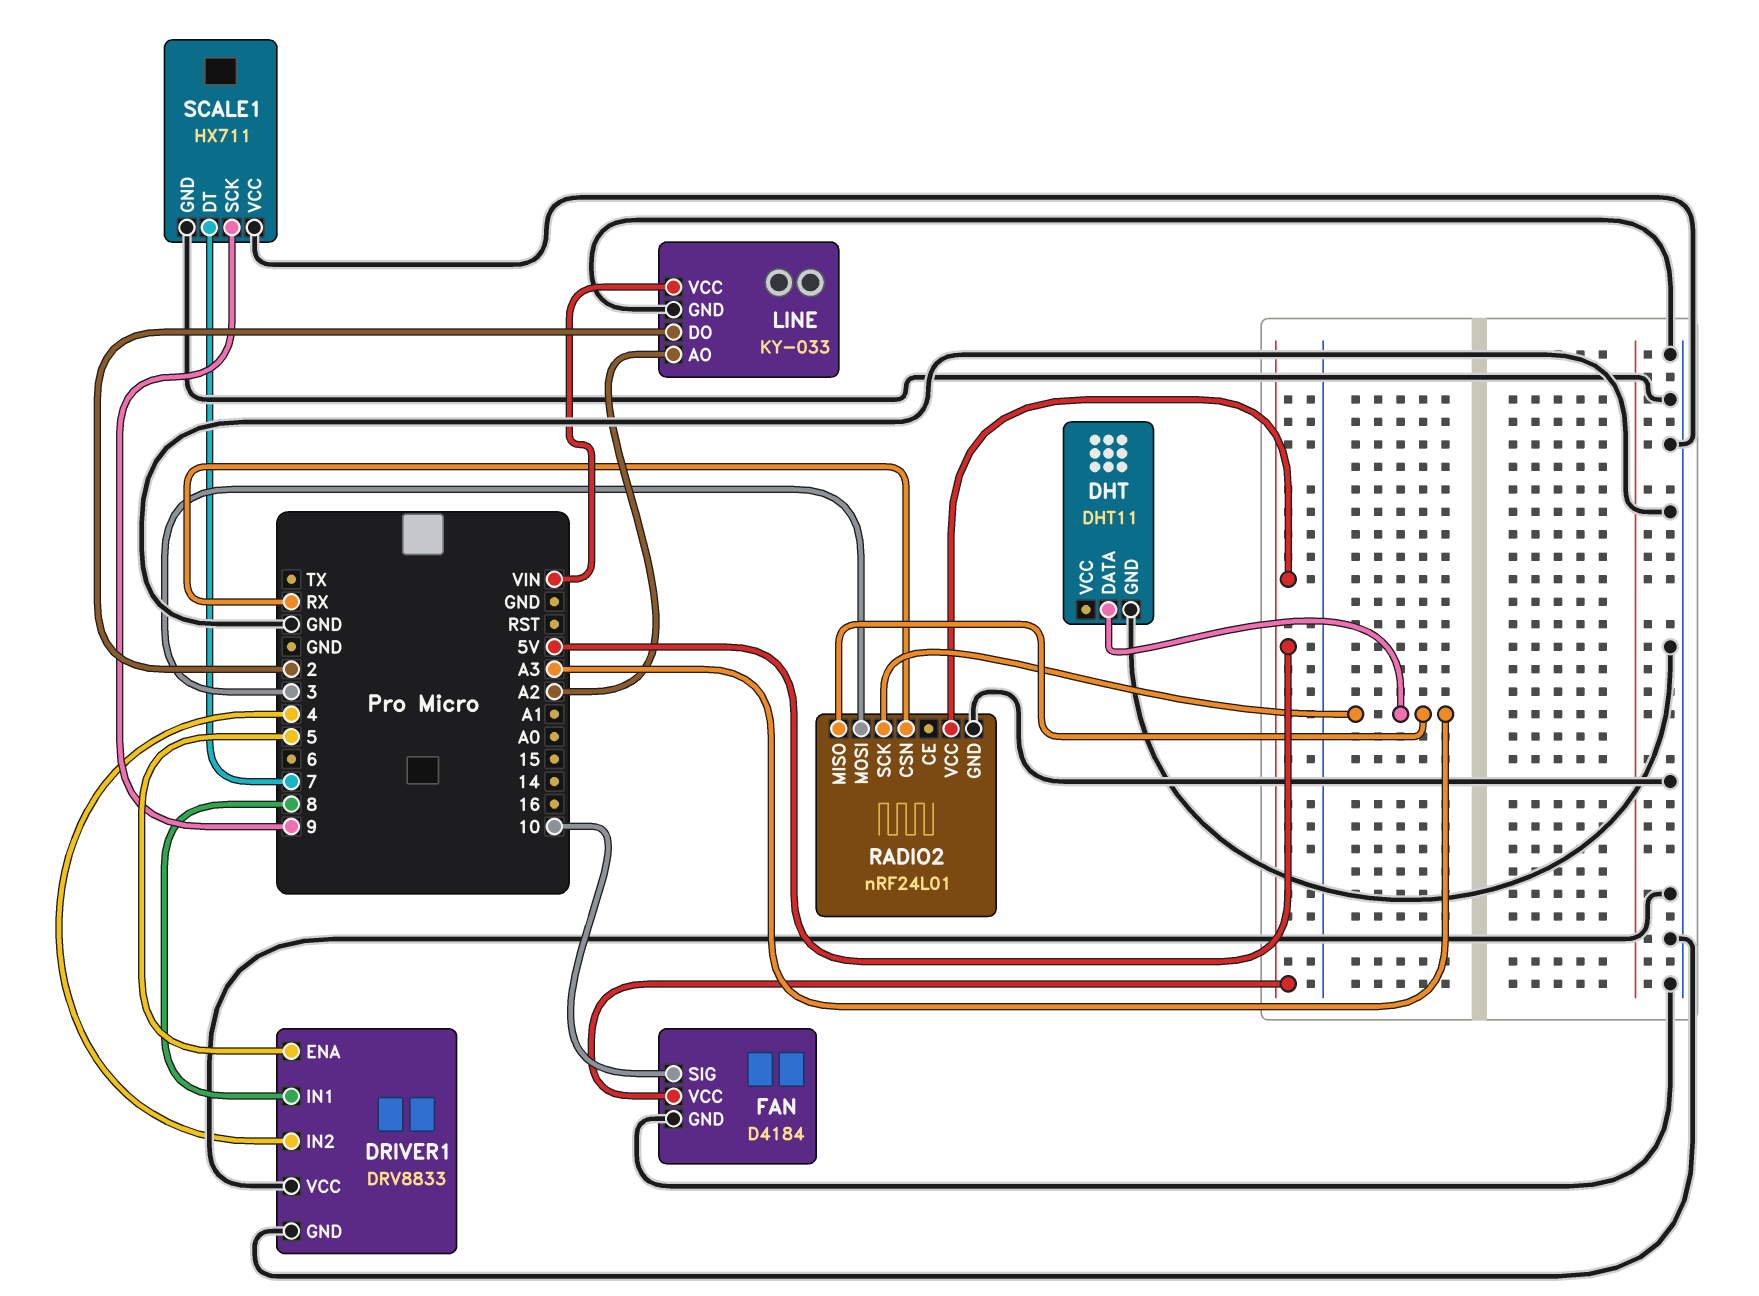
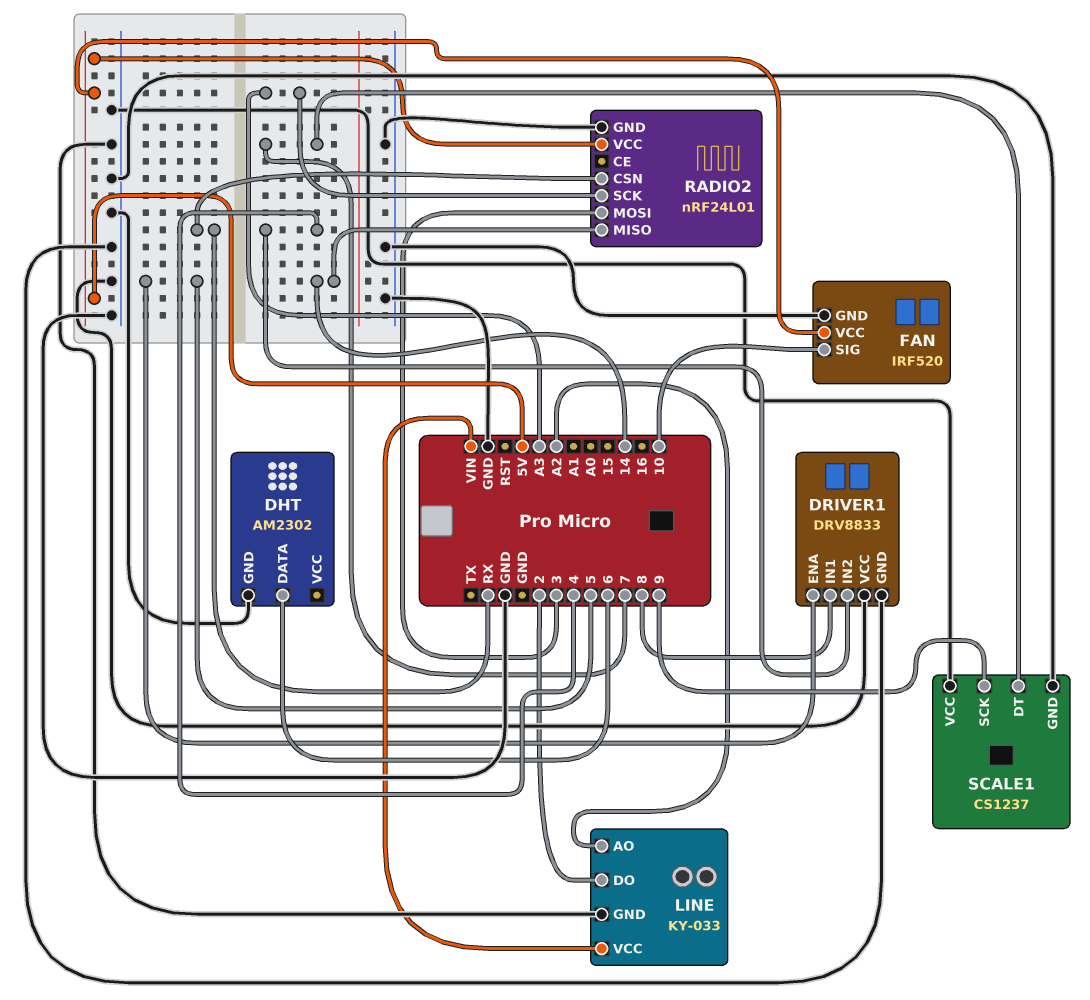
DHT: DHT11 -> AM2302
DHT pin DATA: A3 -> 6
FAN: D4184 -> IRF520
RADIO2 pin MISO: A3 -> 14
SCALE1: HX711 -> CS1237

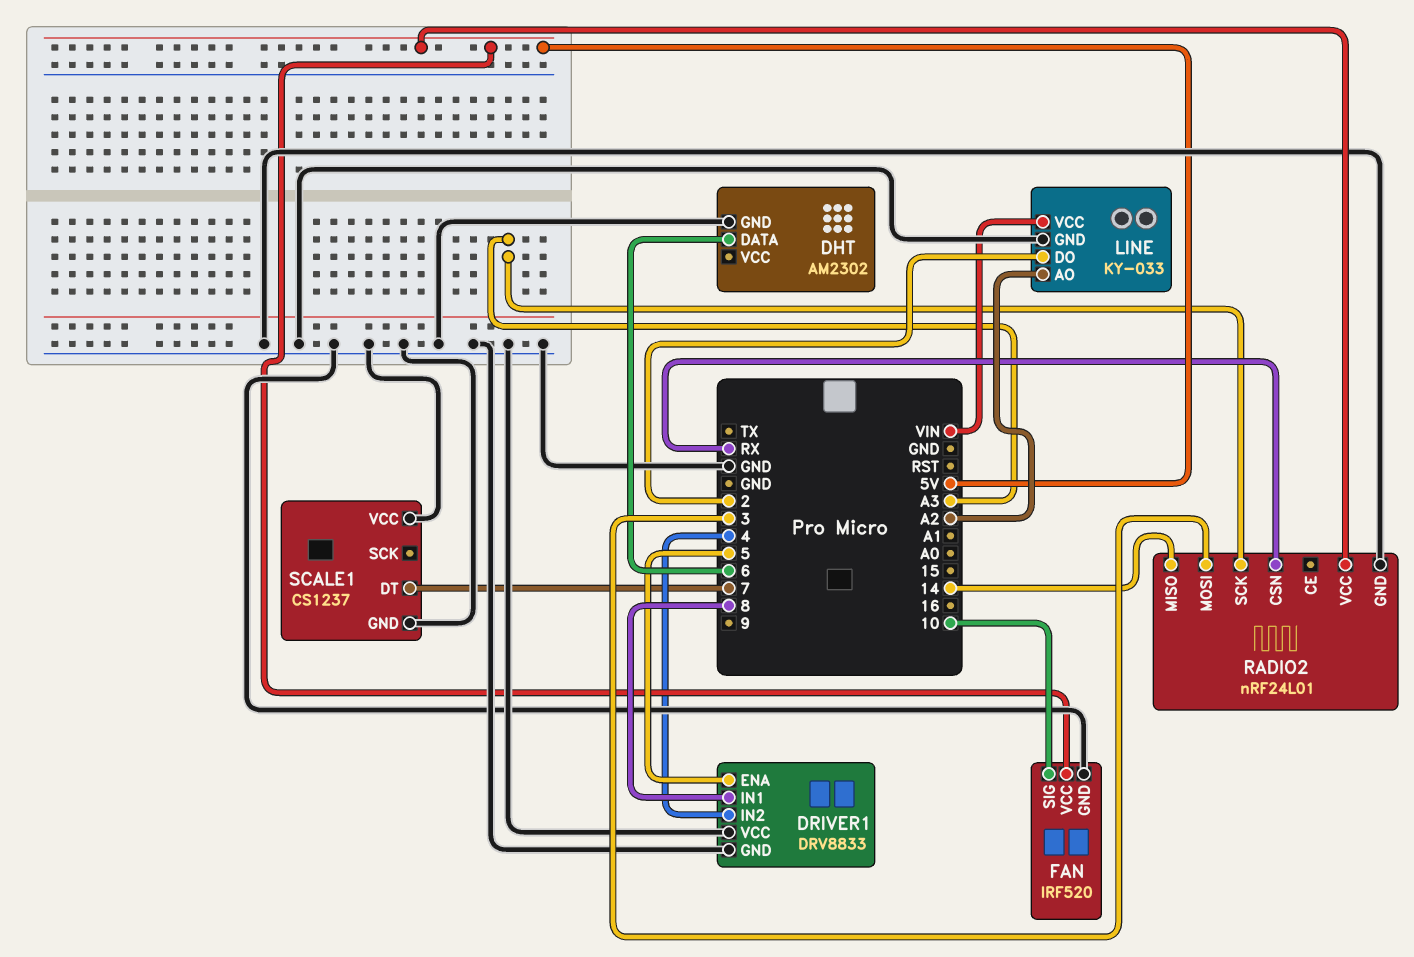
SCALE1 pin SCK: 9 -> none

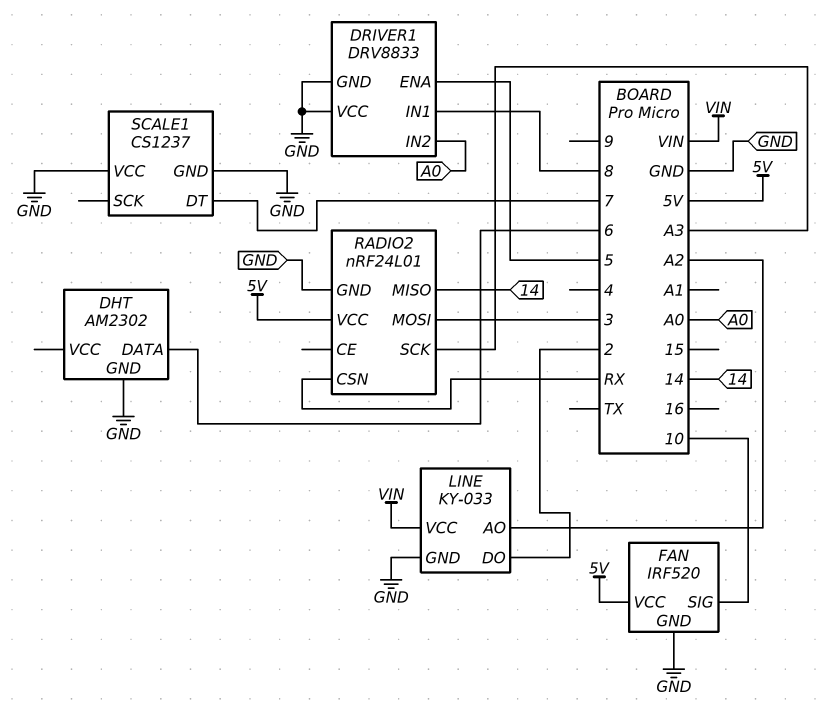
DRIVER1 pin IN2: 4 -> A0

